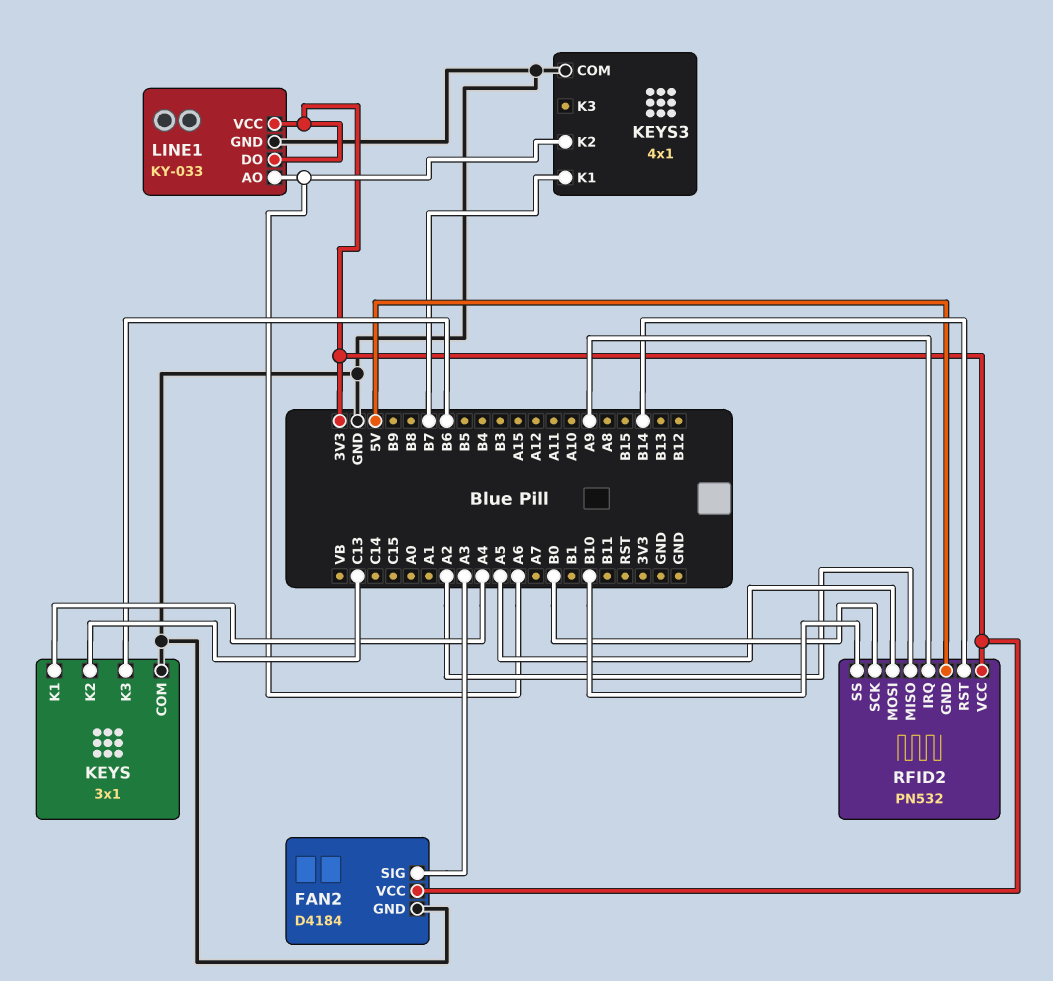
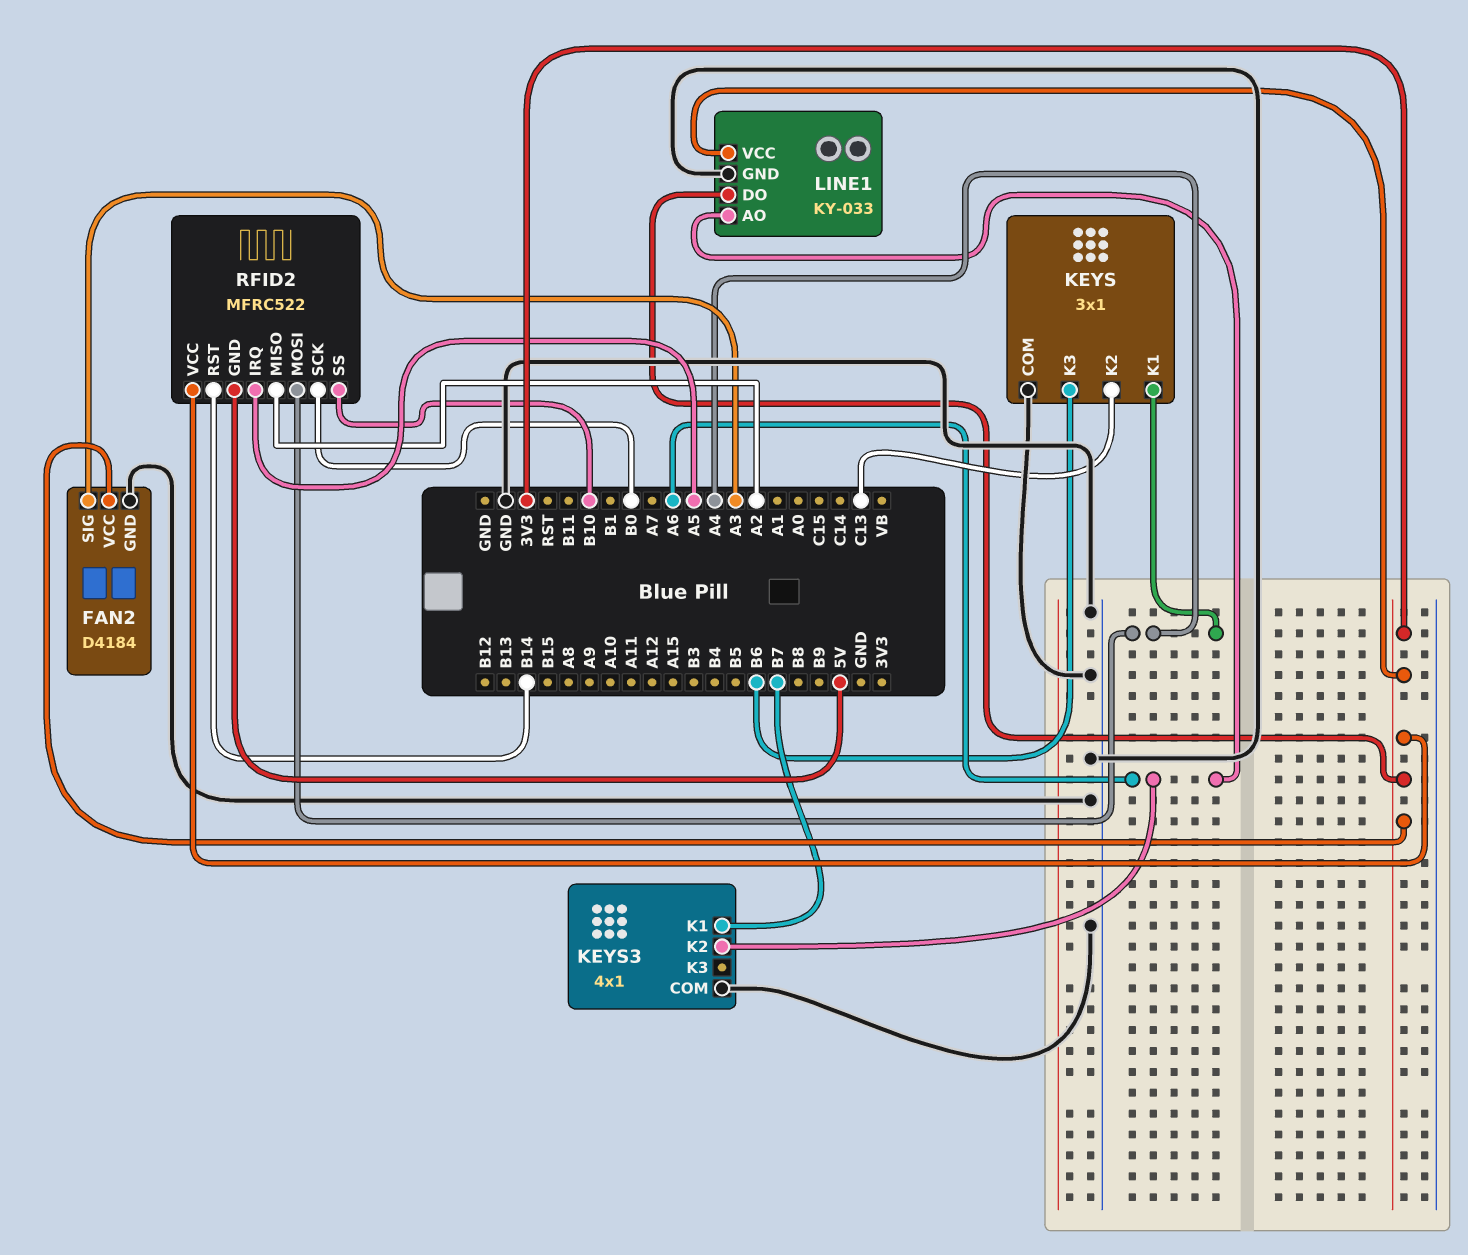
RFID2: PN532 -> MFRC522
RFID2 pin IRQ: A9 -> A5
RFID2 pin MOSI: A5 -> A4

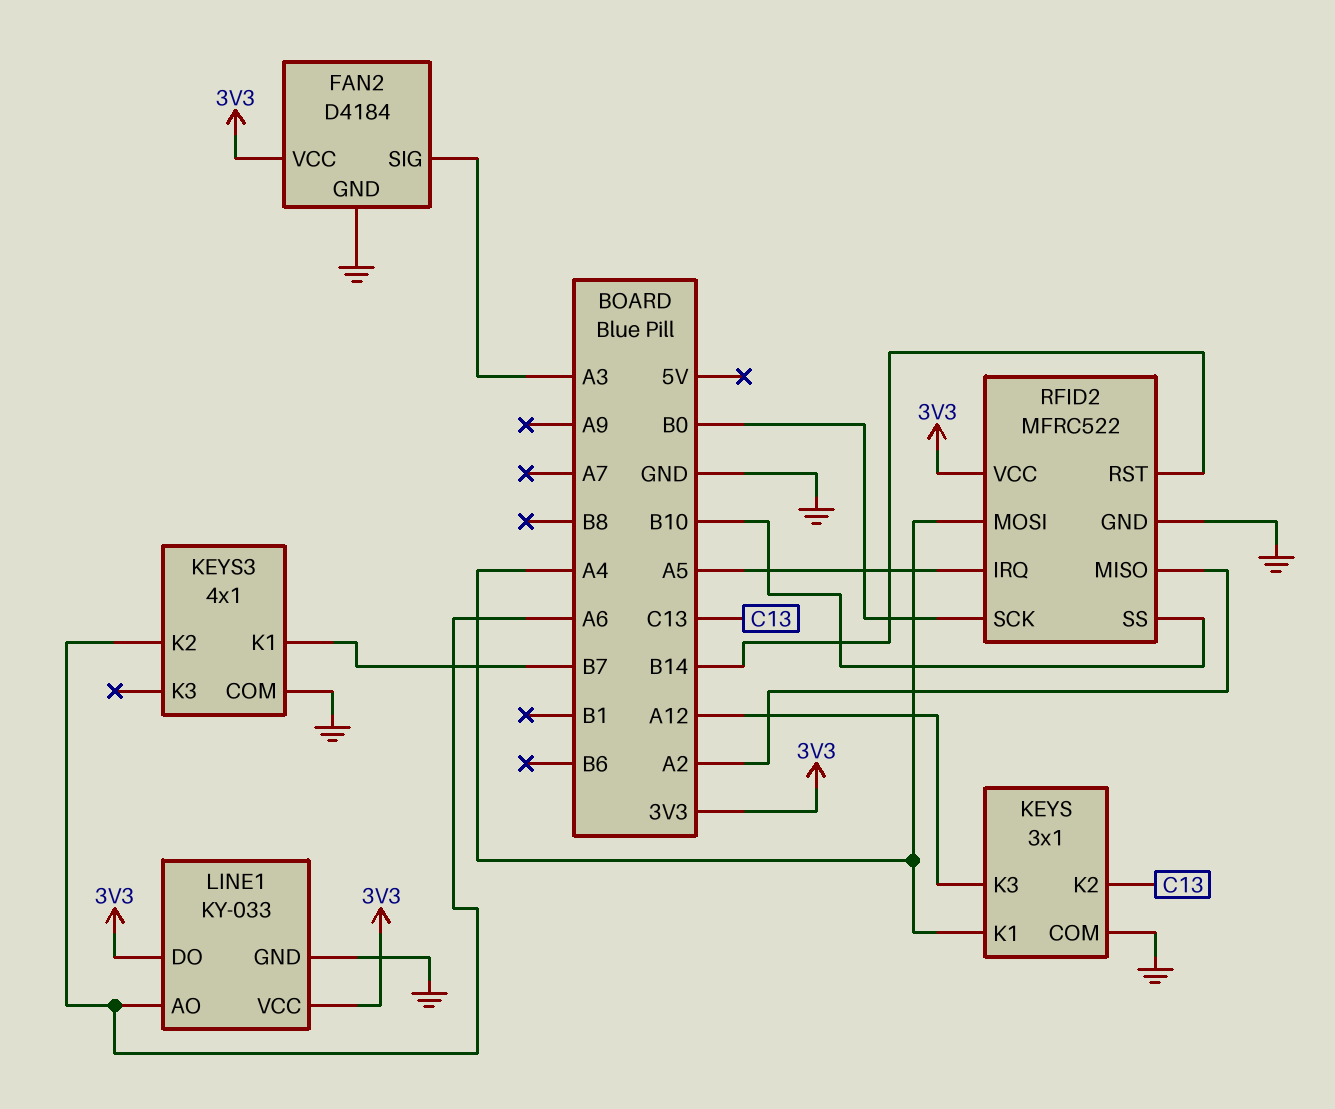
KEYS pin K3: B6 -> A12
RFID2 pin GND: 5V -> GND

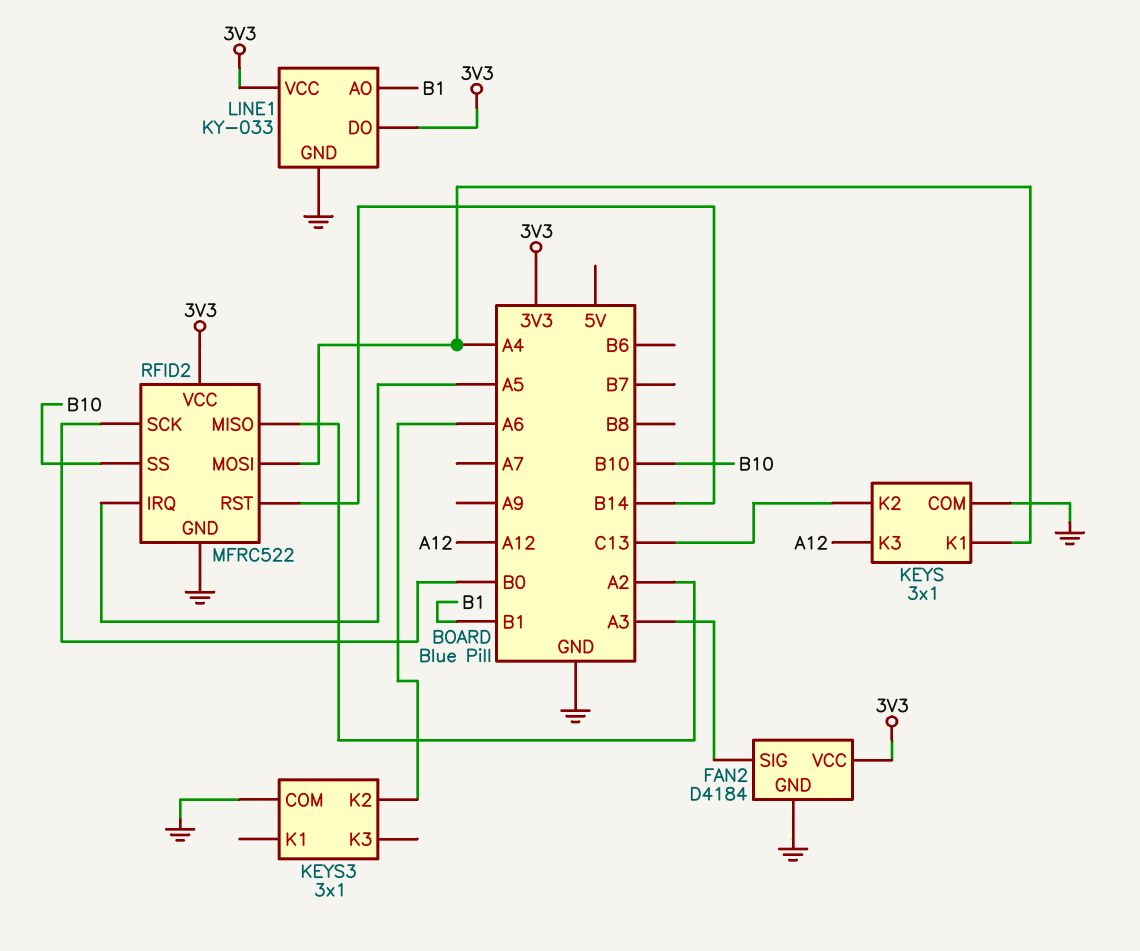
KEYS3: 4x1 -> 3x1
KEYS3 pin K1: B7 -> none
LINE1 pin AO: A6 -> B1

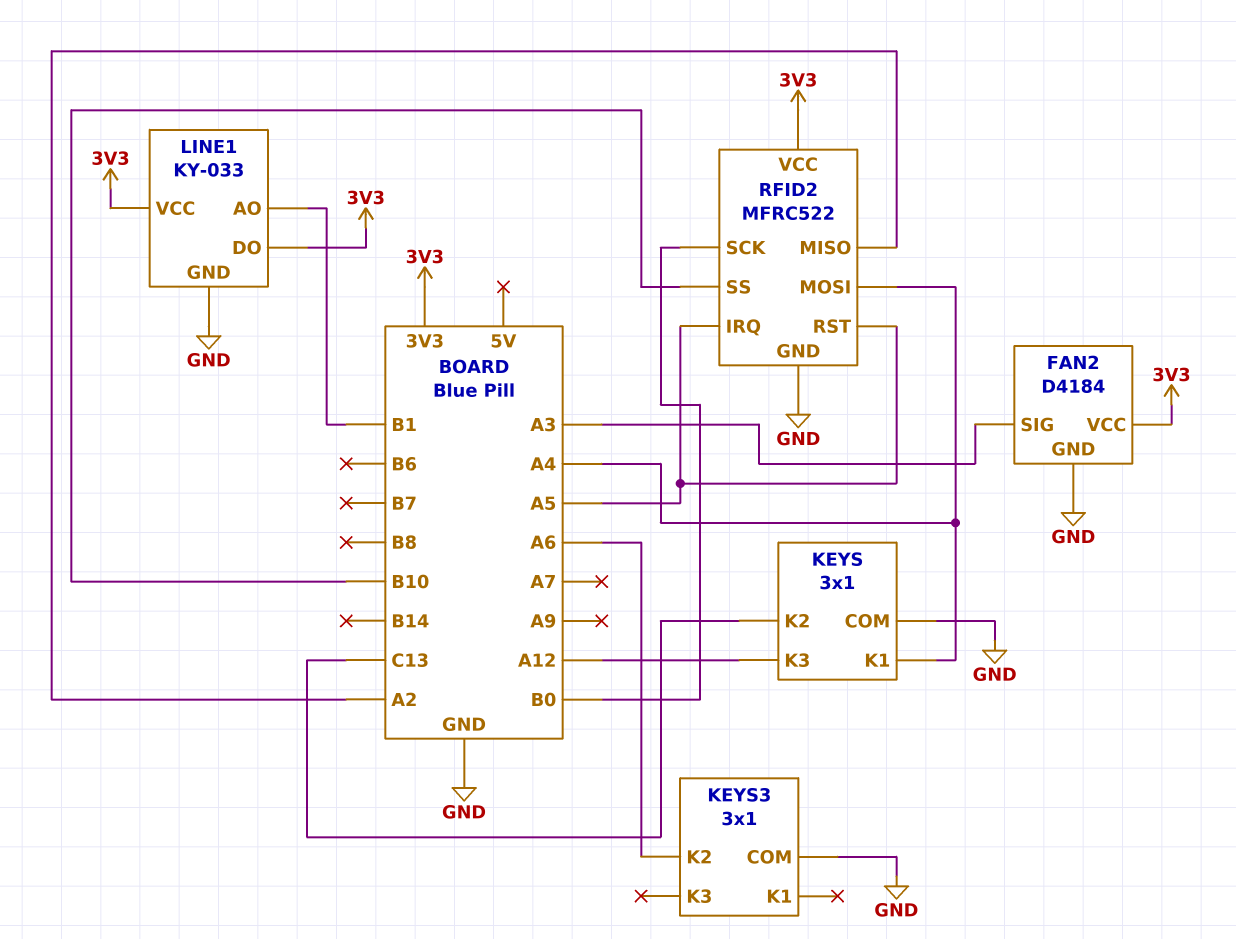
RFID2 pin RST: B14 -> A5

